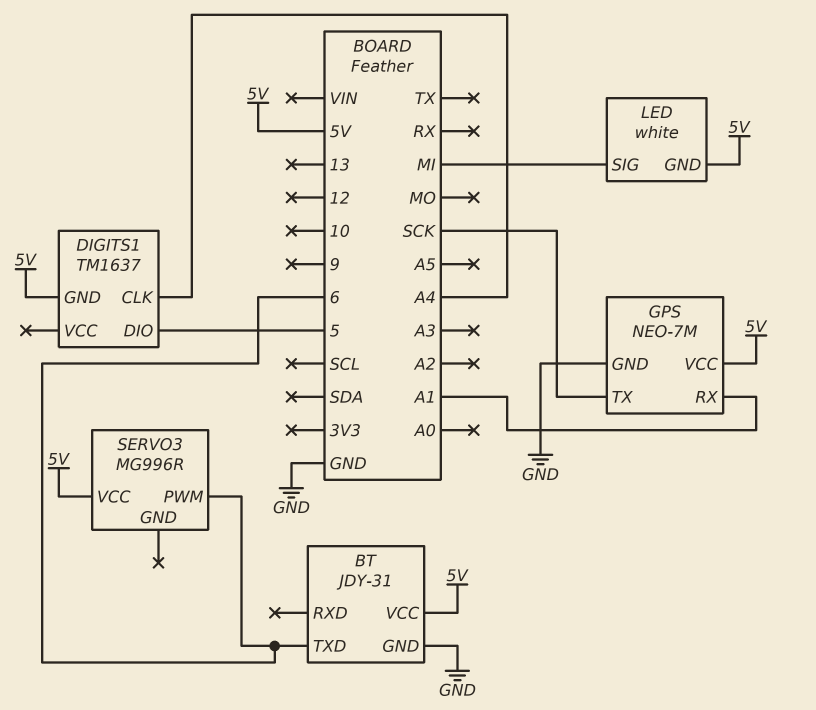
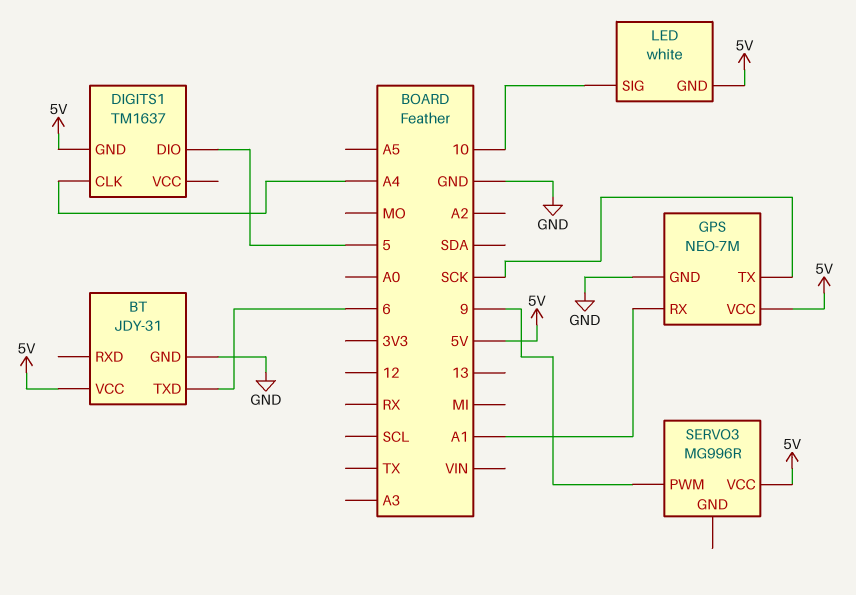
LED pin SIG: MI -> 10
SERVO3 pin PWM: 6 -> 9

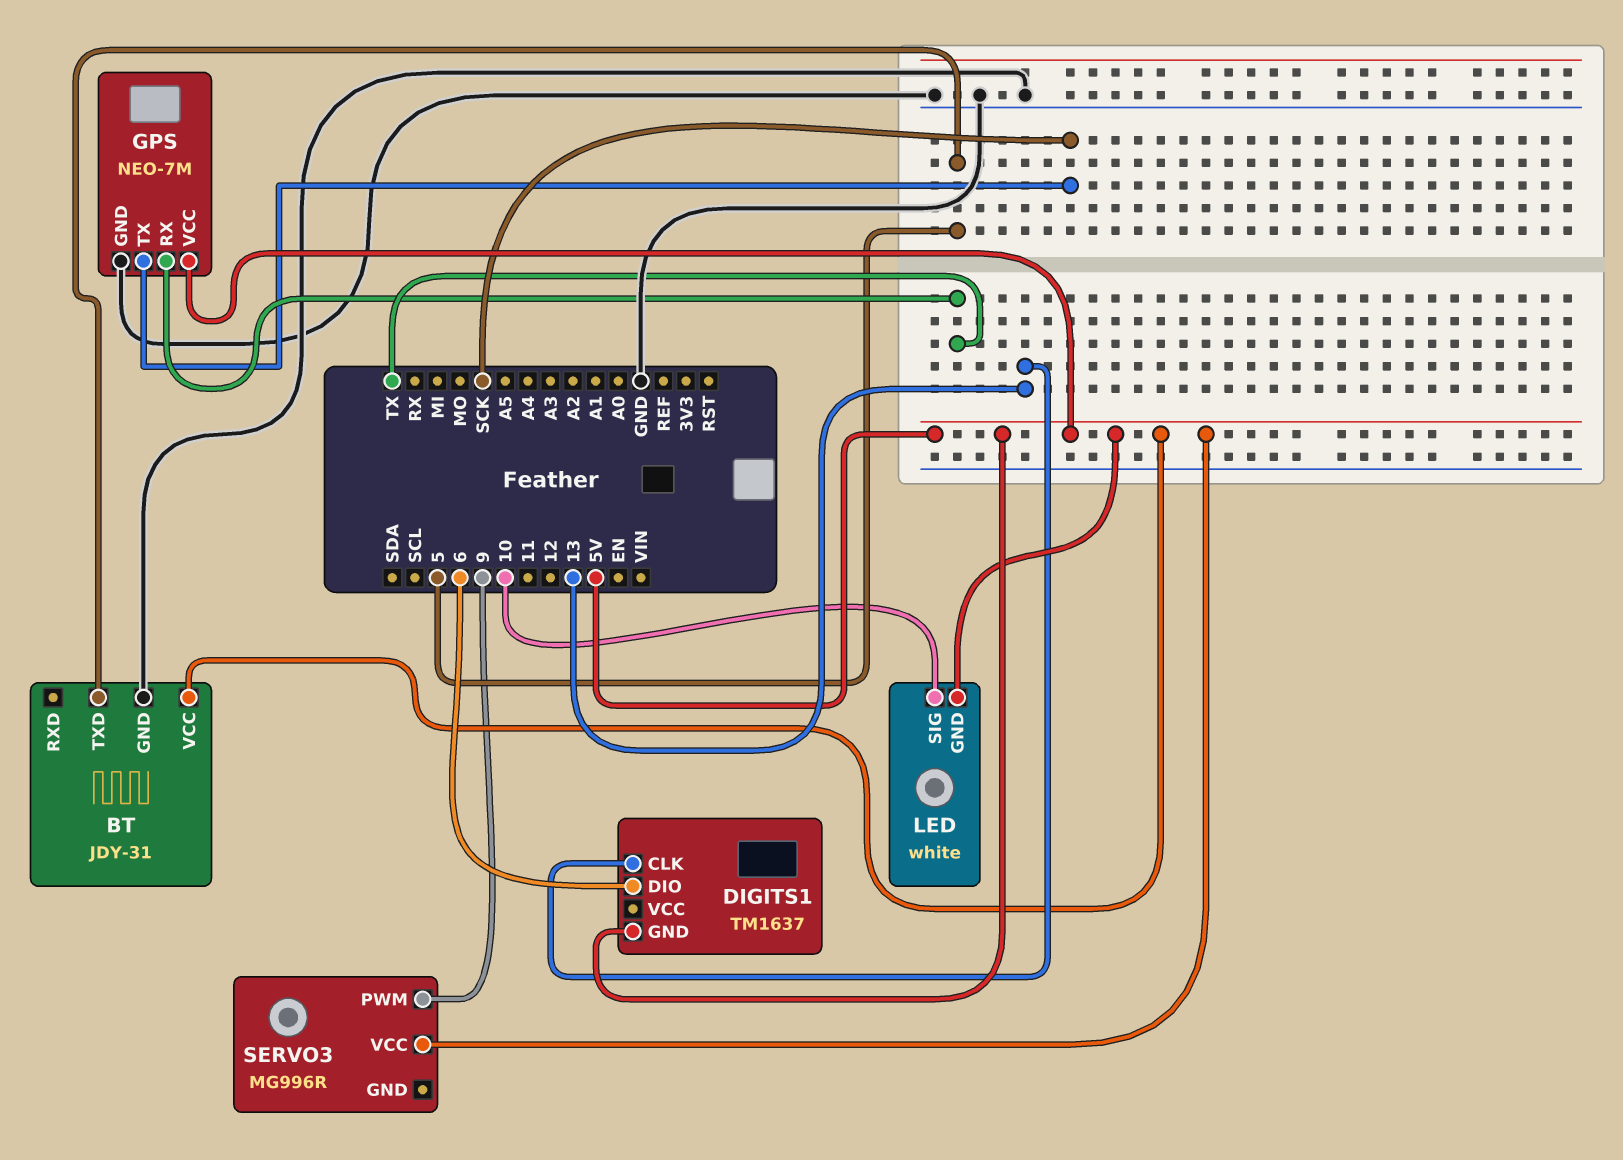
BT pin TXD: 6 -> 5
DIGITS1 pin CLK: A4 -> 13
DIGITS1 pin DIO: 5 -> 6
GPS pin RX: A1 -> TX

